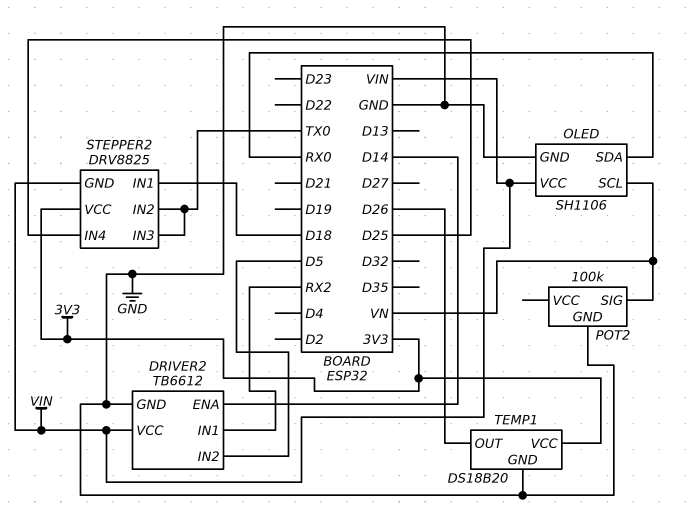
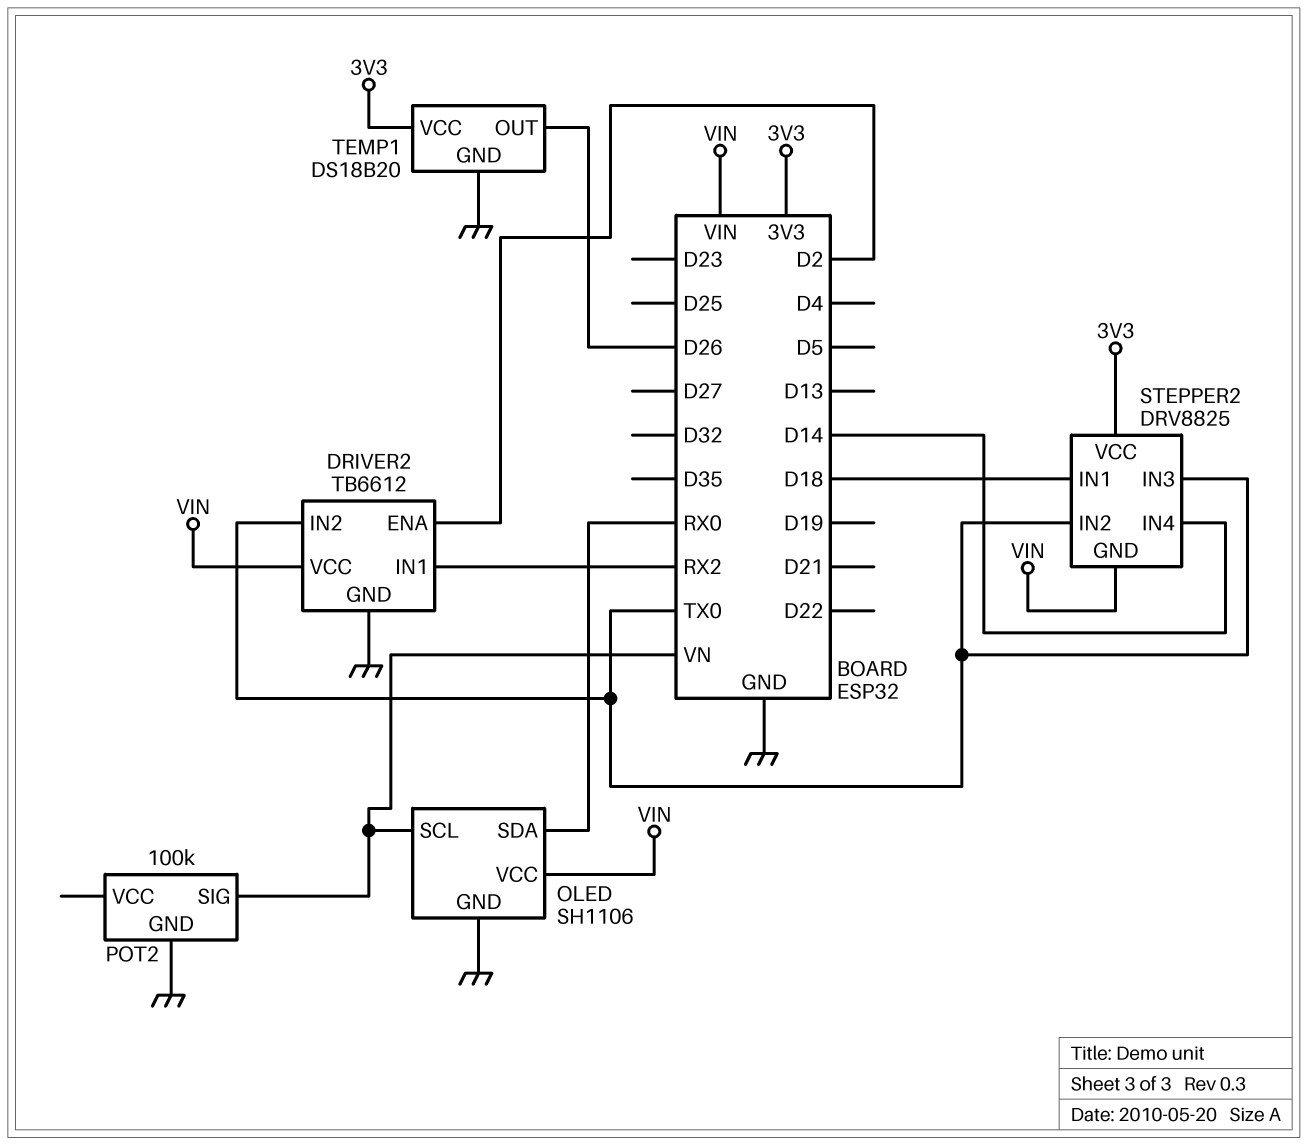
DRIVER2 pin ENA: D14 -> D2
DRIVER2 pin IN2: D5 -> TX0
STEPPER2 pin IN4: D25 -> D14

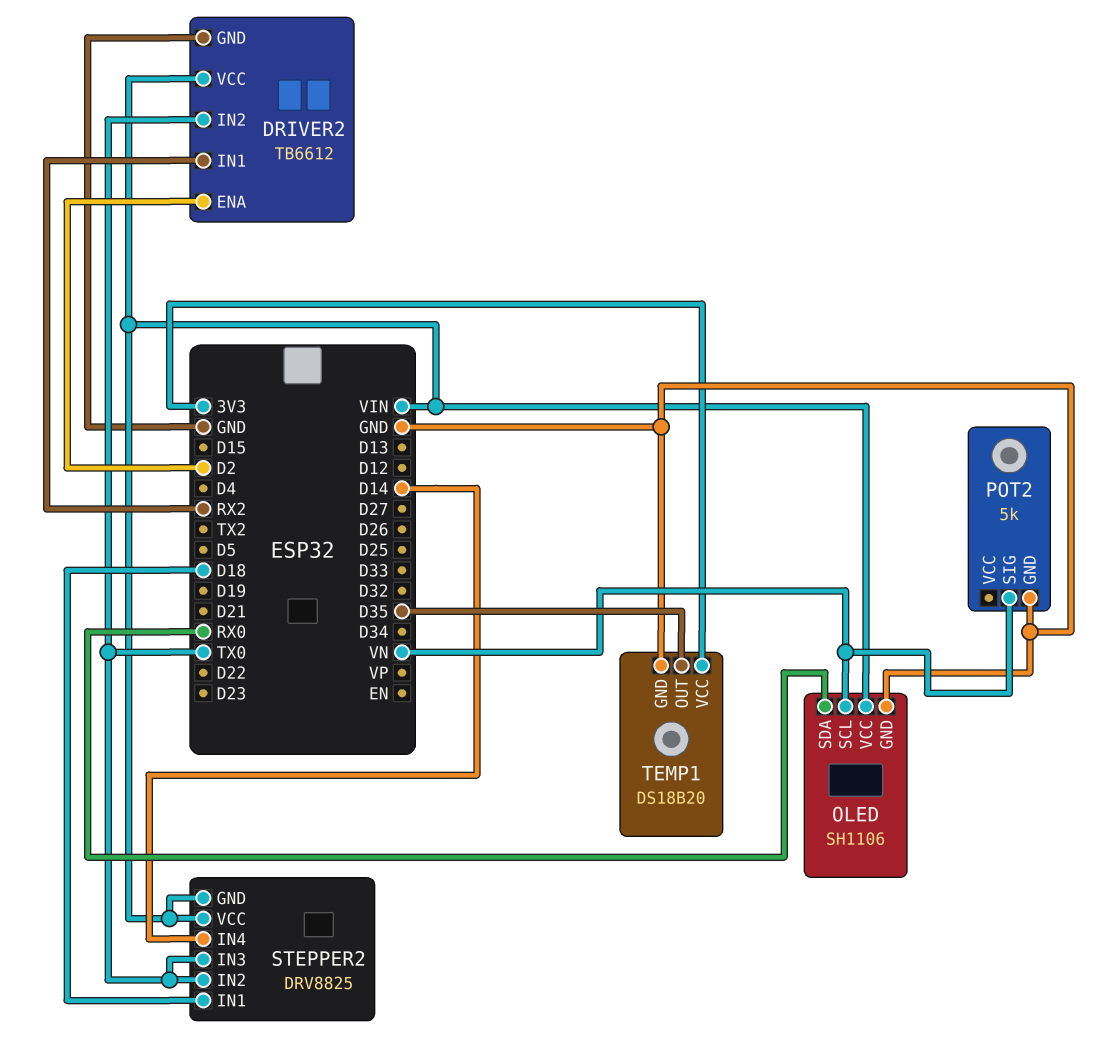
POT2: 100k -> 5k
STEPPER2 pin VCC: 3V3 -> VIN
TEMP1 pin OUT: D26 -> D35

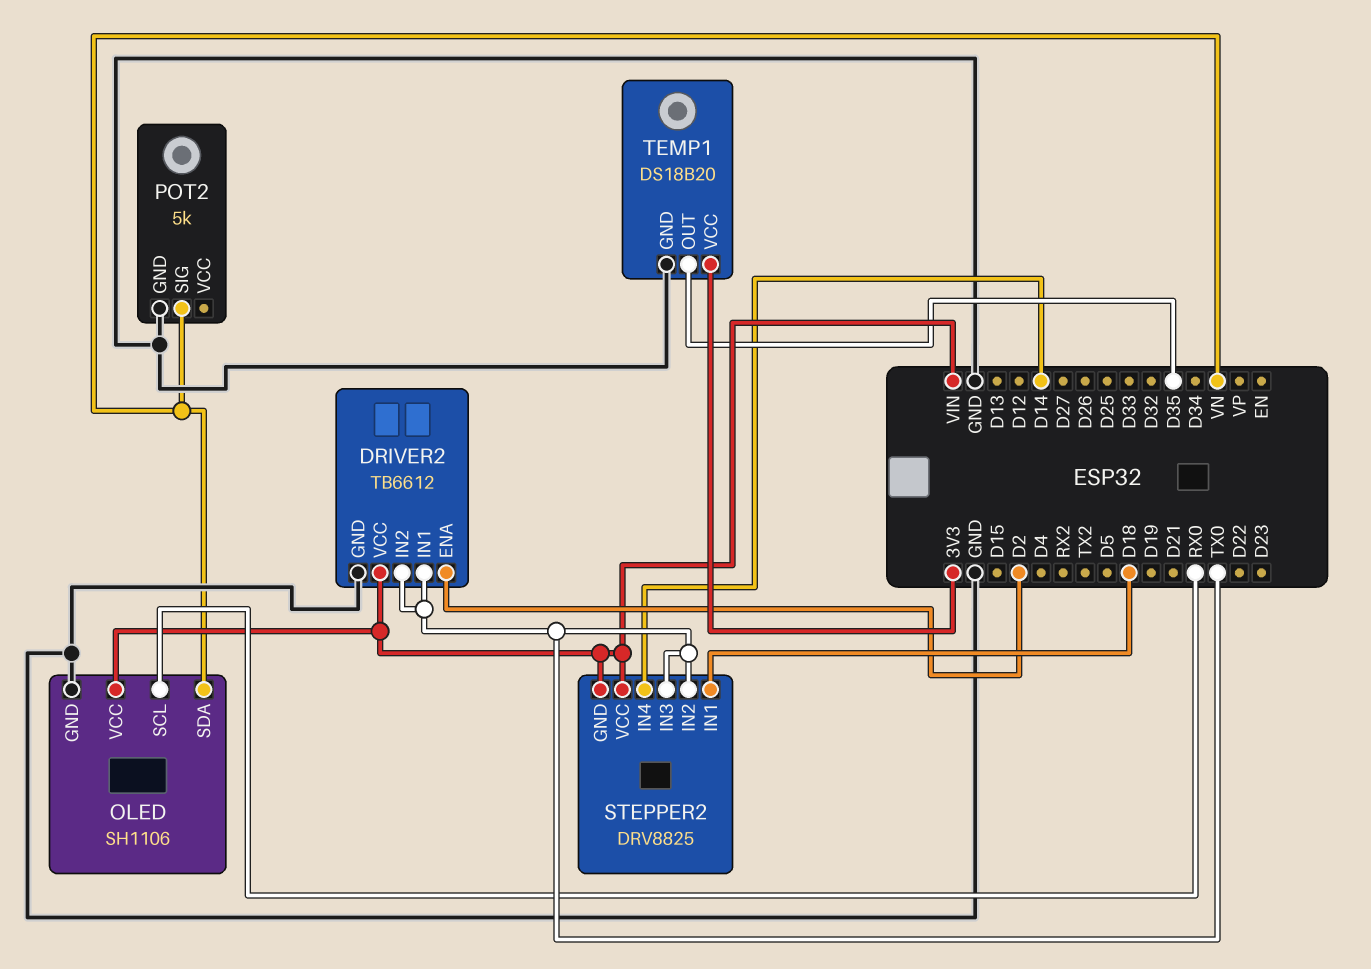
DRIVER2 pin IN1: RX2 -> TX0
OLED pin SCL: VN -> RX0
OLED pin SDA: RX0 -> VN

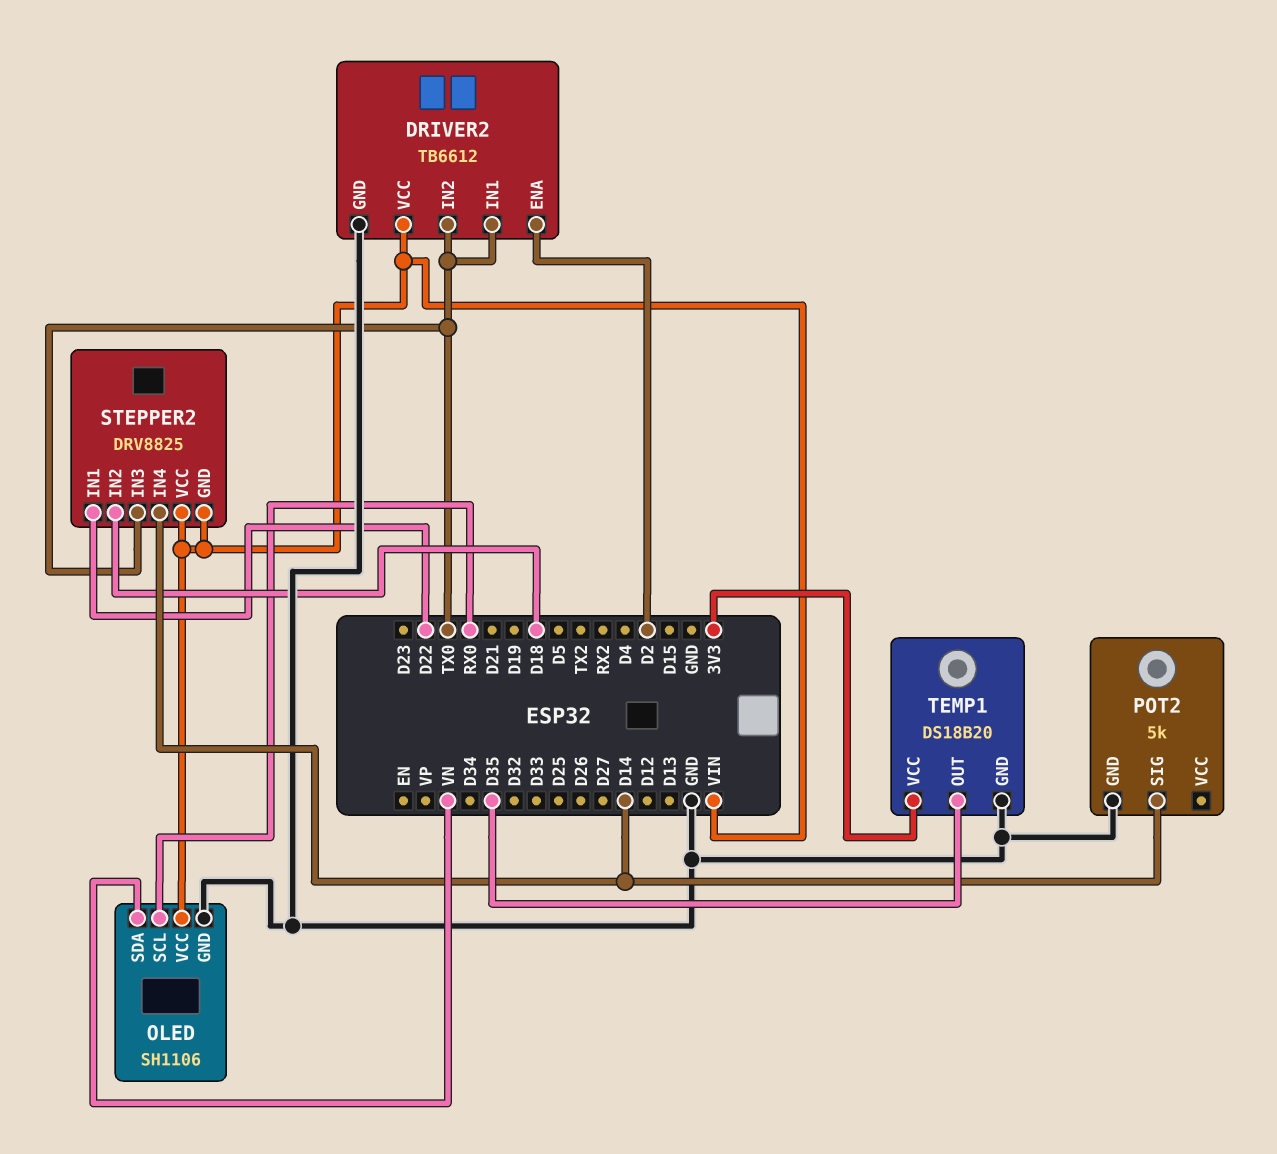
POT2 pin SIG: VN -> D14
STEPPER2 pin IN1: D18 -> D22
STEPPER2 pin IN2: TX0 -> D18

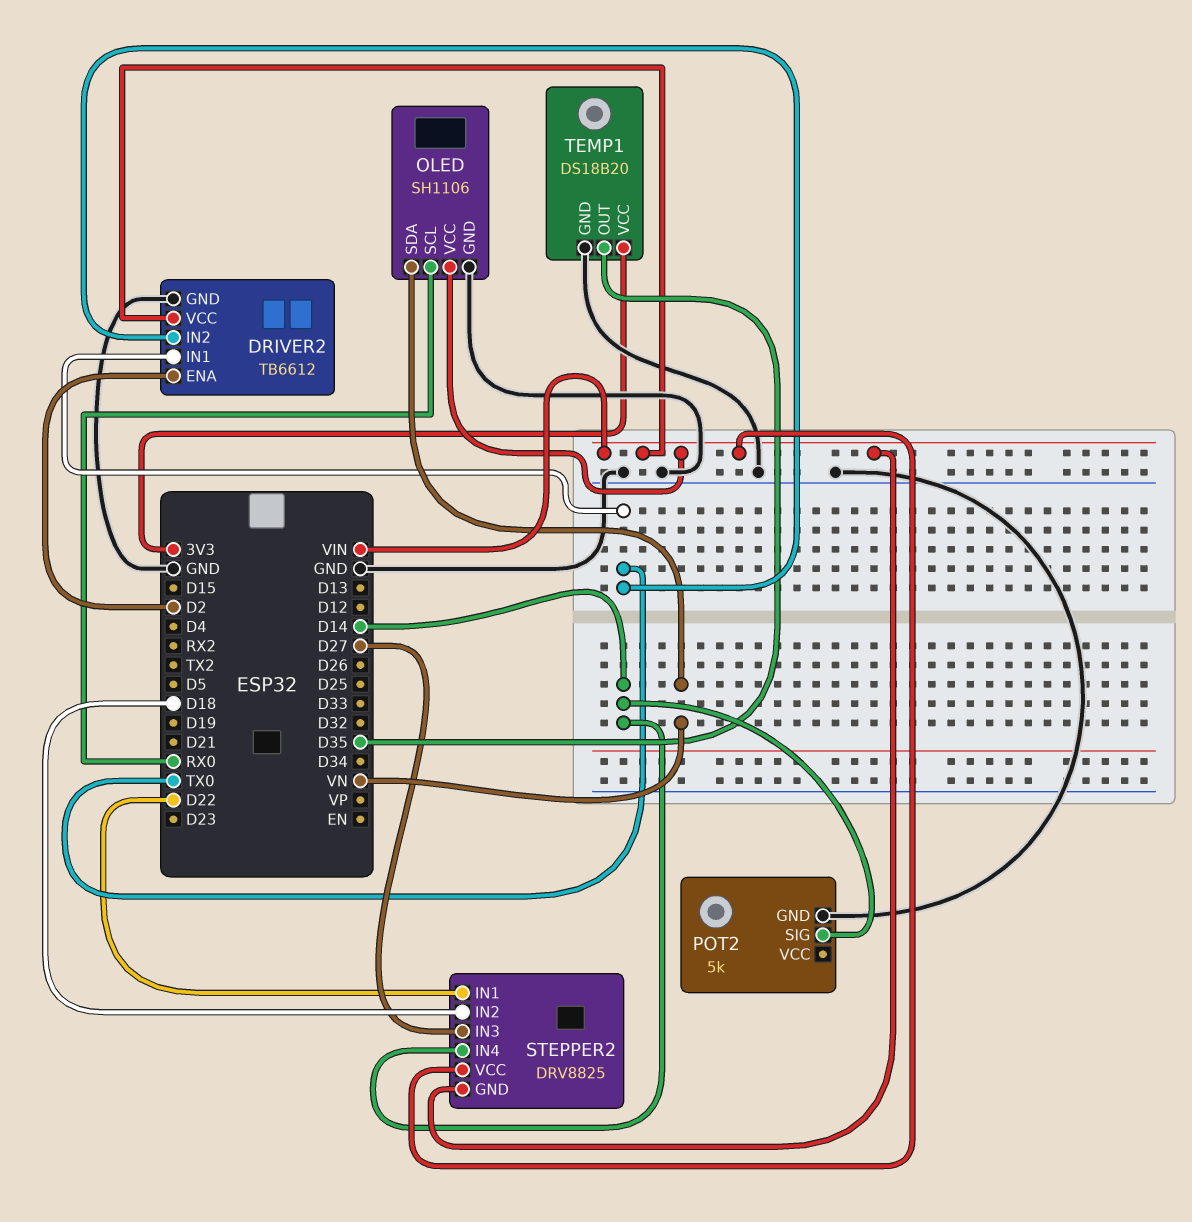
STEPPER2 pin IN3: TX0 -> D27

